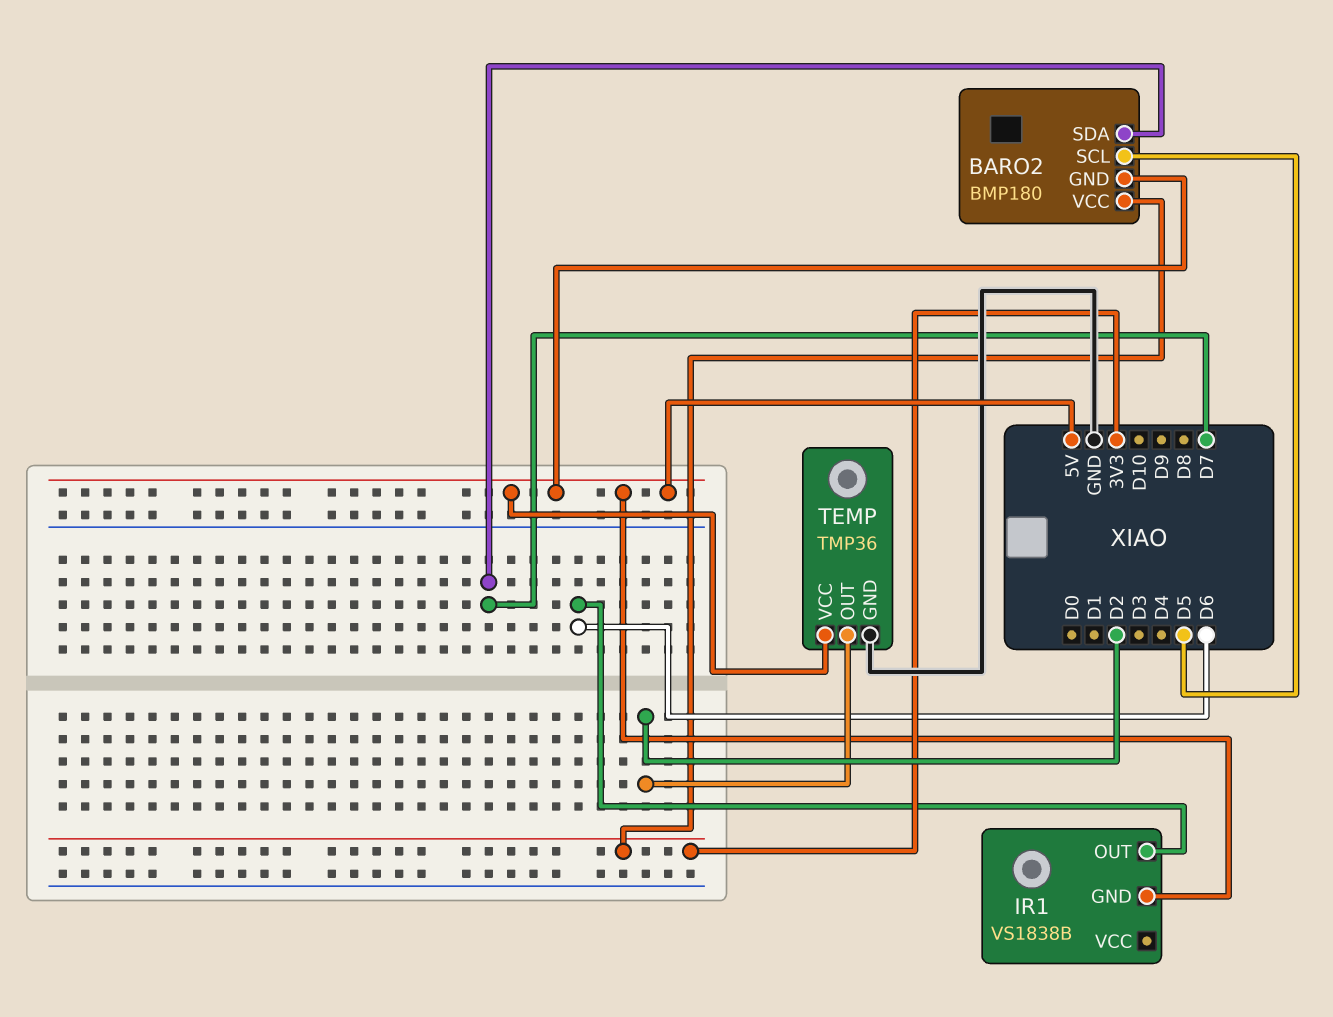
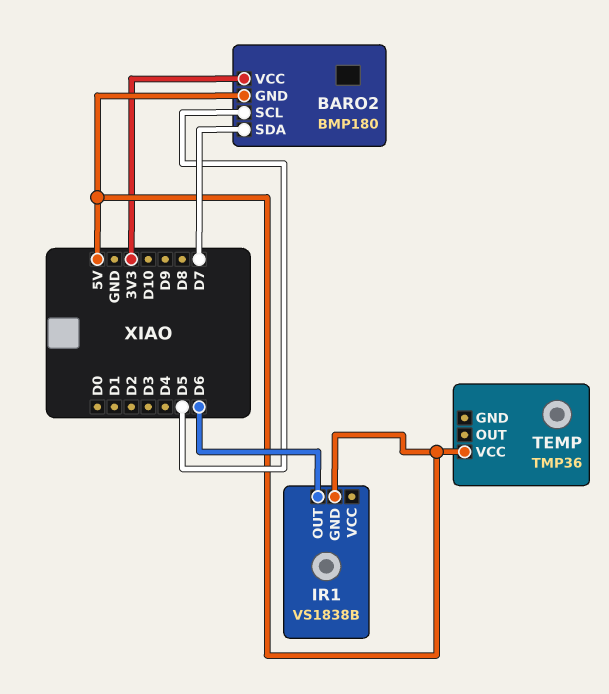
TEMP pin GND: GND -> none
TEMP pin OUT: D2 -> none

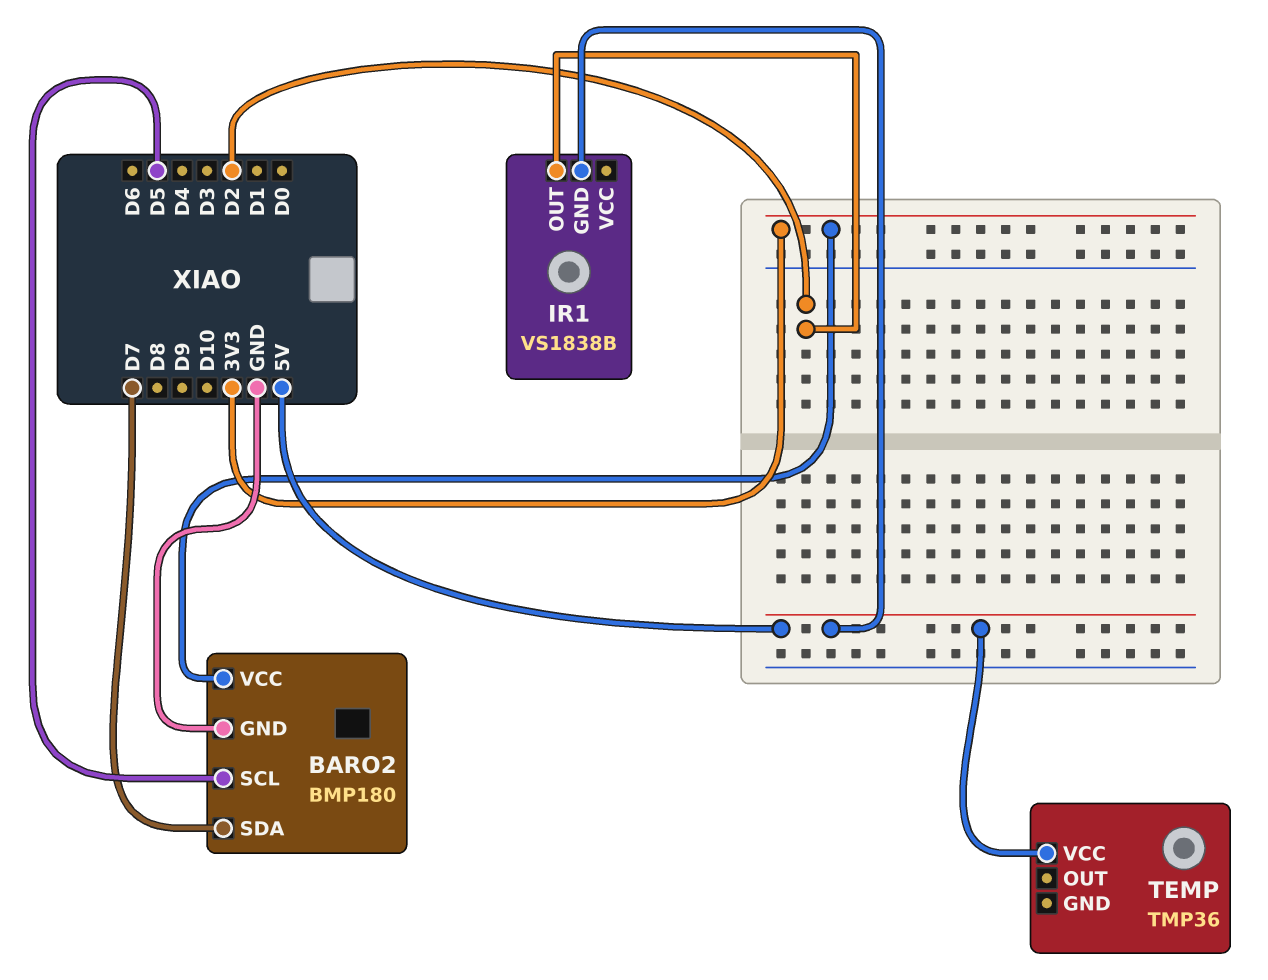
BARO2 pin GND: 5V -> GND
IR1 pin OUT: D6 -> D2

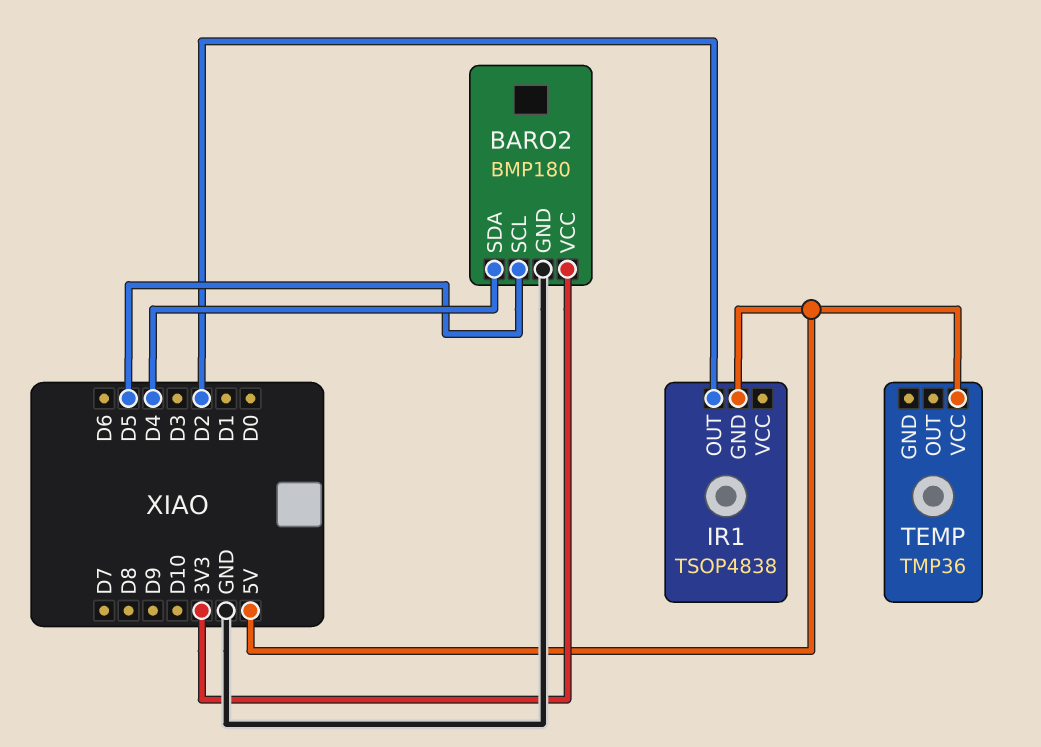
BARO2 pin SDA: D7 -> D4
IR1: VS1838B -> TSOP4838

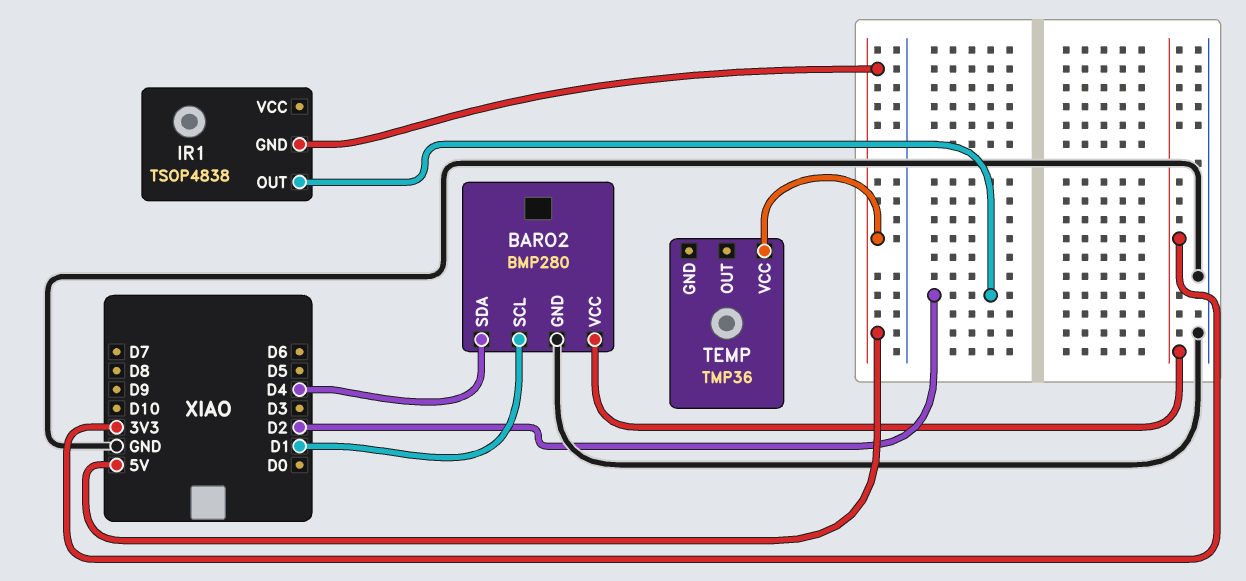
BARO2: BMP180 -> BMP280
BARO2 pin SCL: D5 -> D1

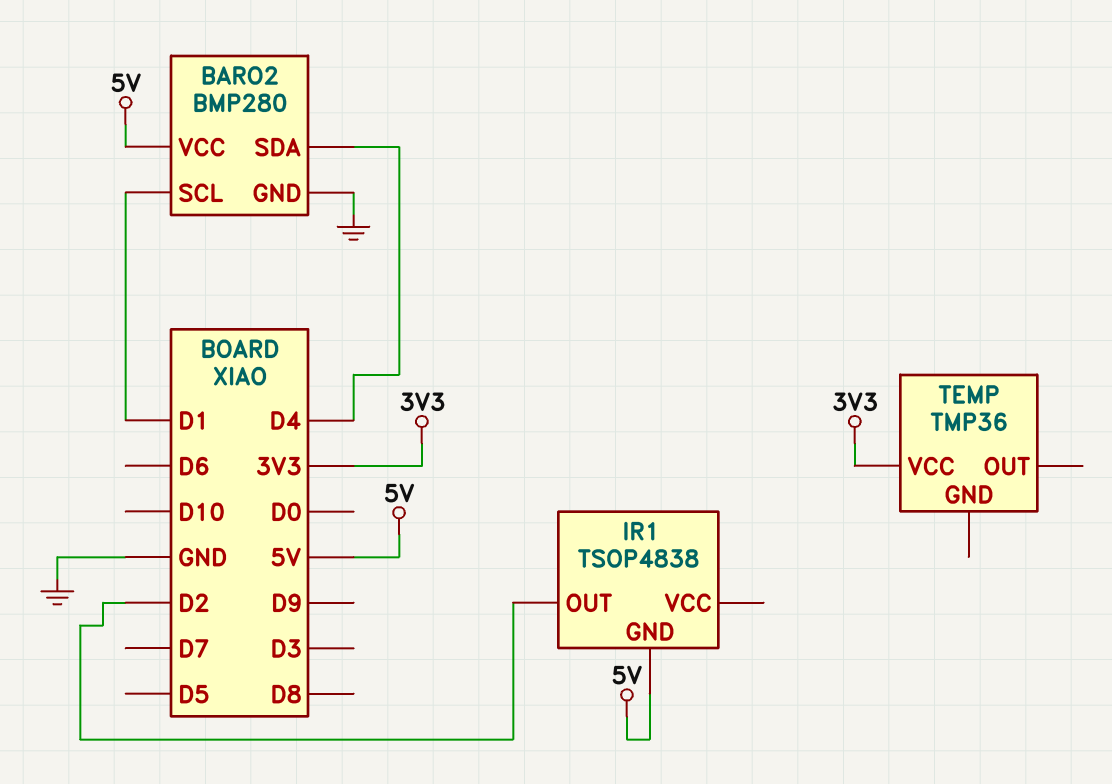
BARO2 pin VCC: 3V3 -> 5V
TEMP pin VCC: 5V -> 3V3

